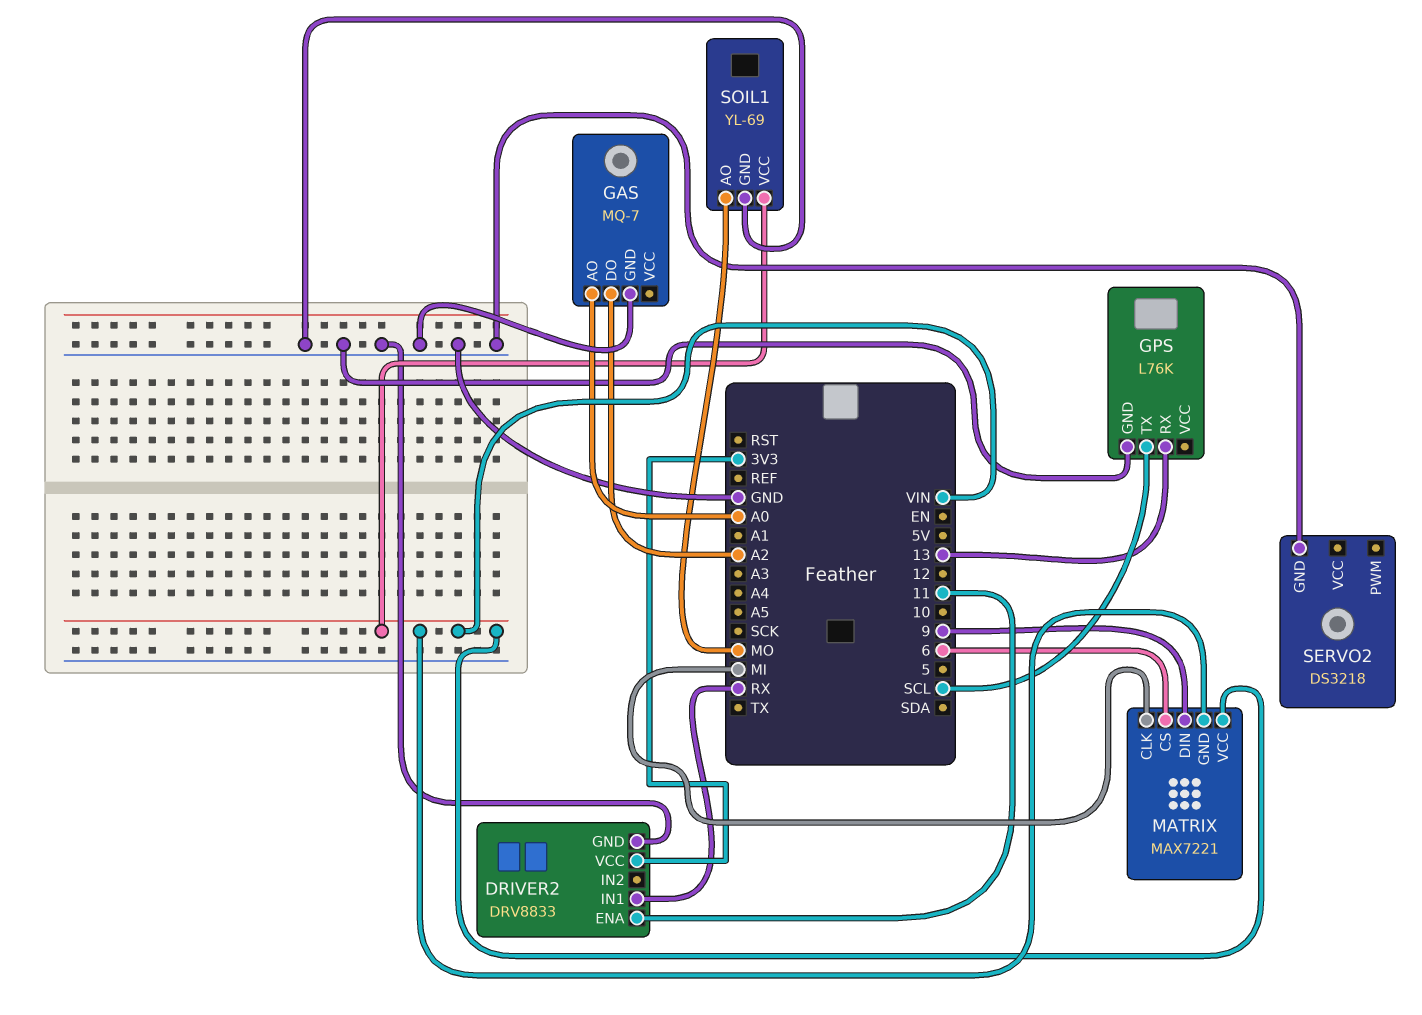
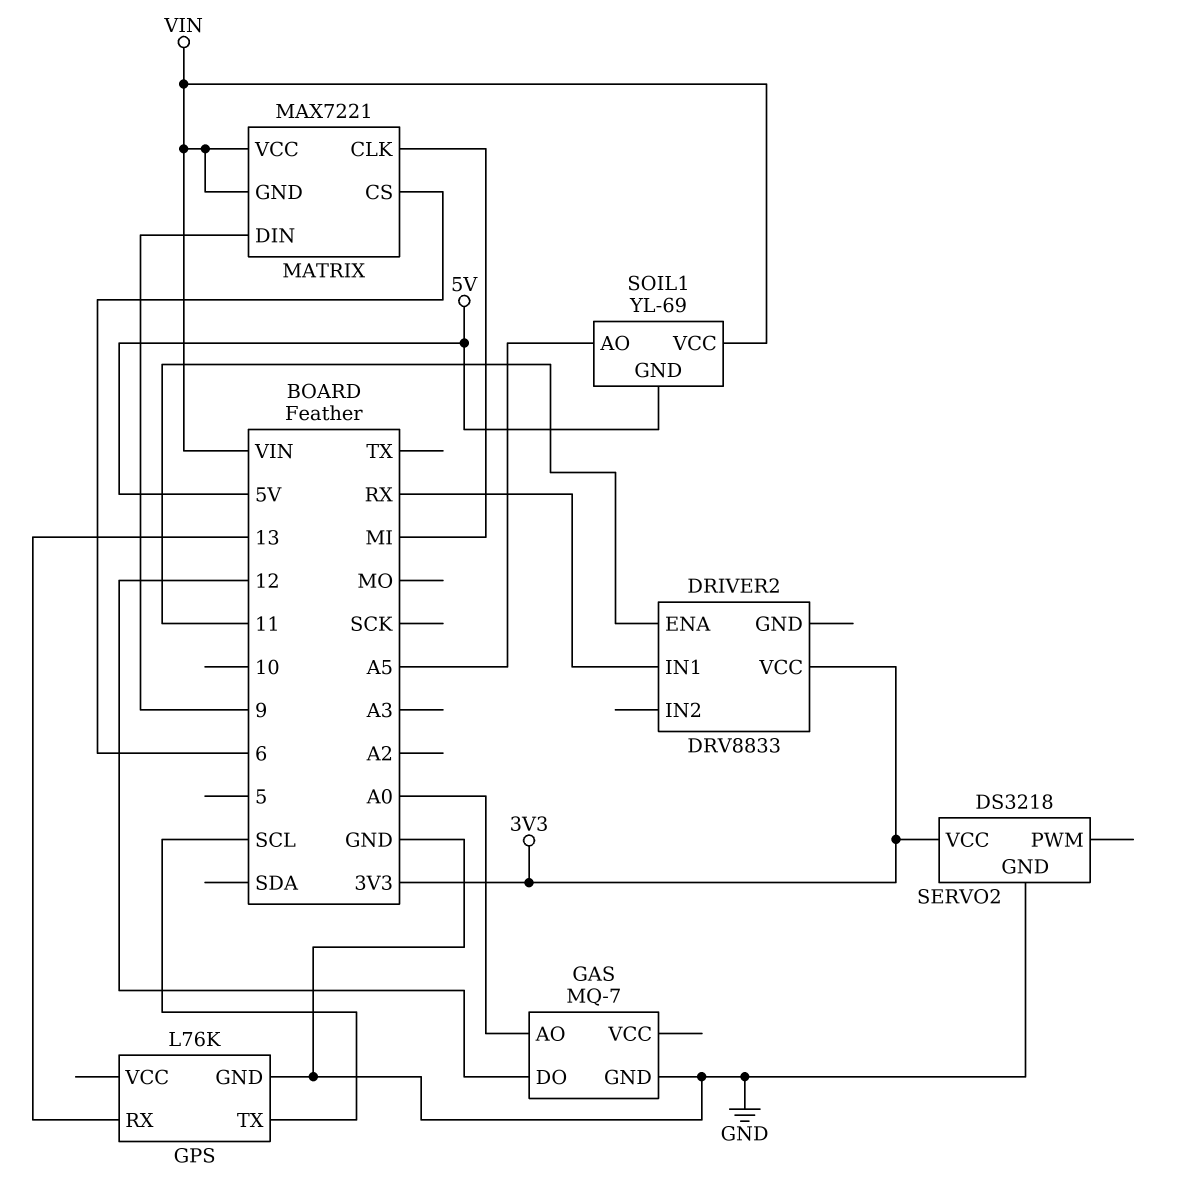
DRIVER2 pin GND: GND -> none
GAS pin DO: A2 -> 12
SERVO2 pin VCC: none -> 3V3
SOIL1 pin AO: MO -> A5
SOIL1 pin GND: GND -> 5V

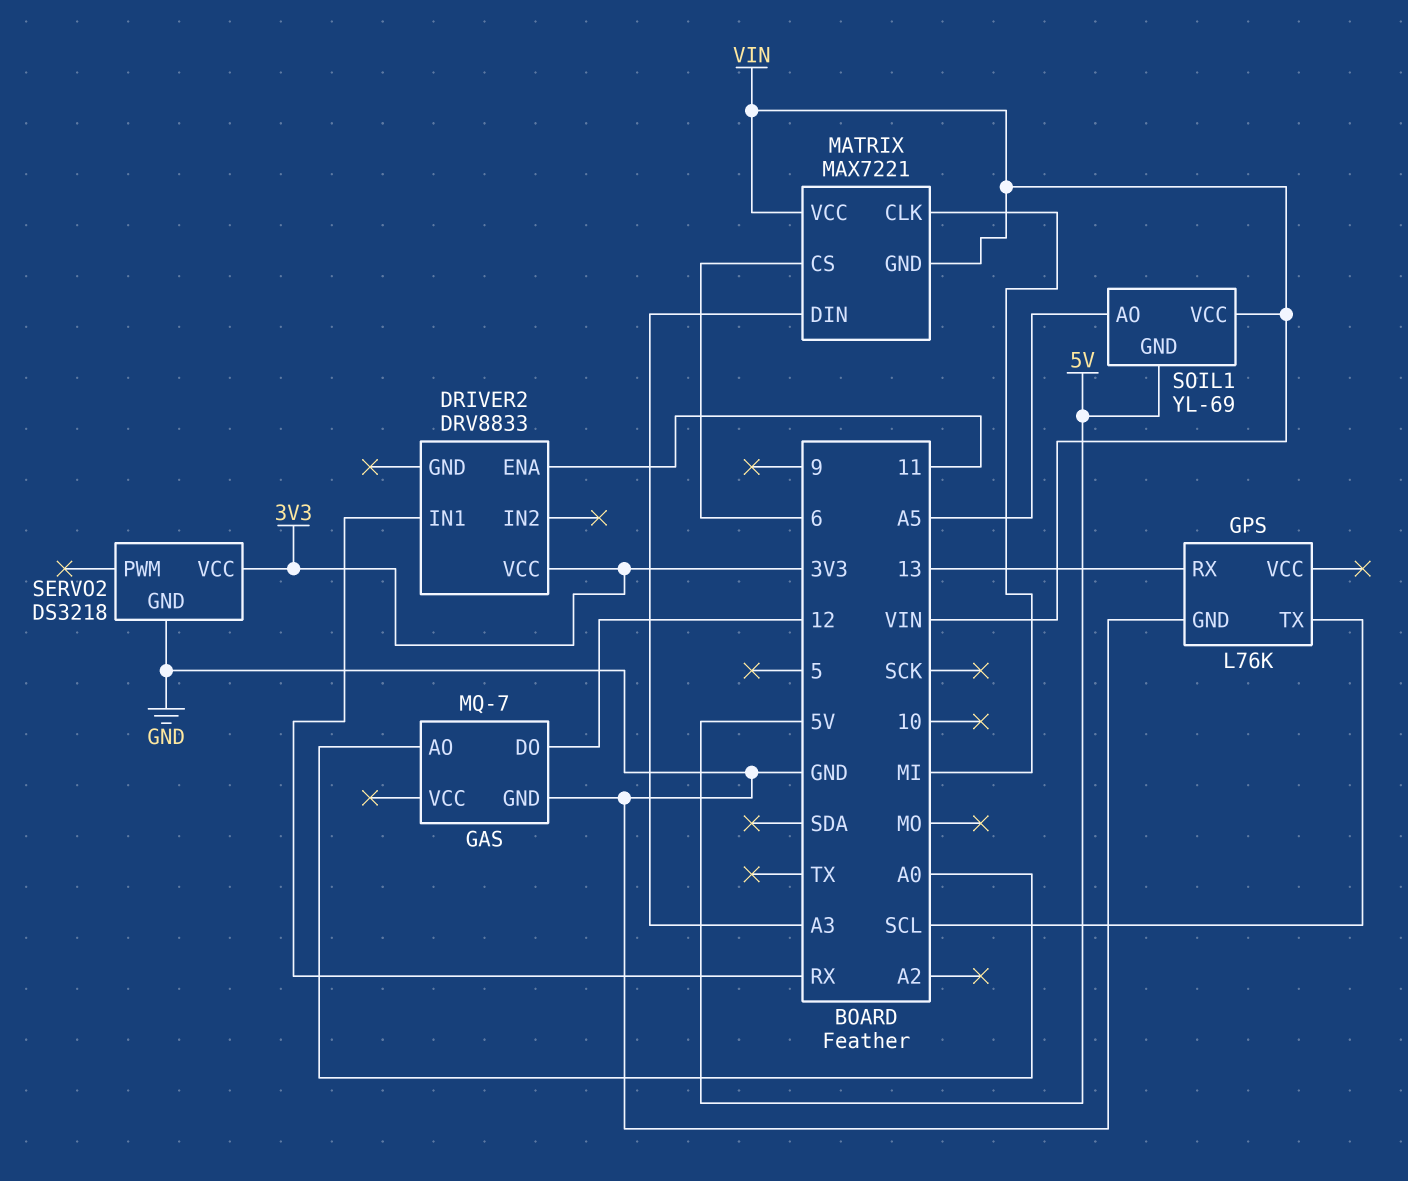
MATRIX pin DIN: 9 -> A3

